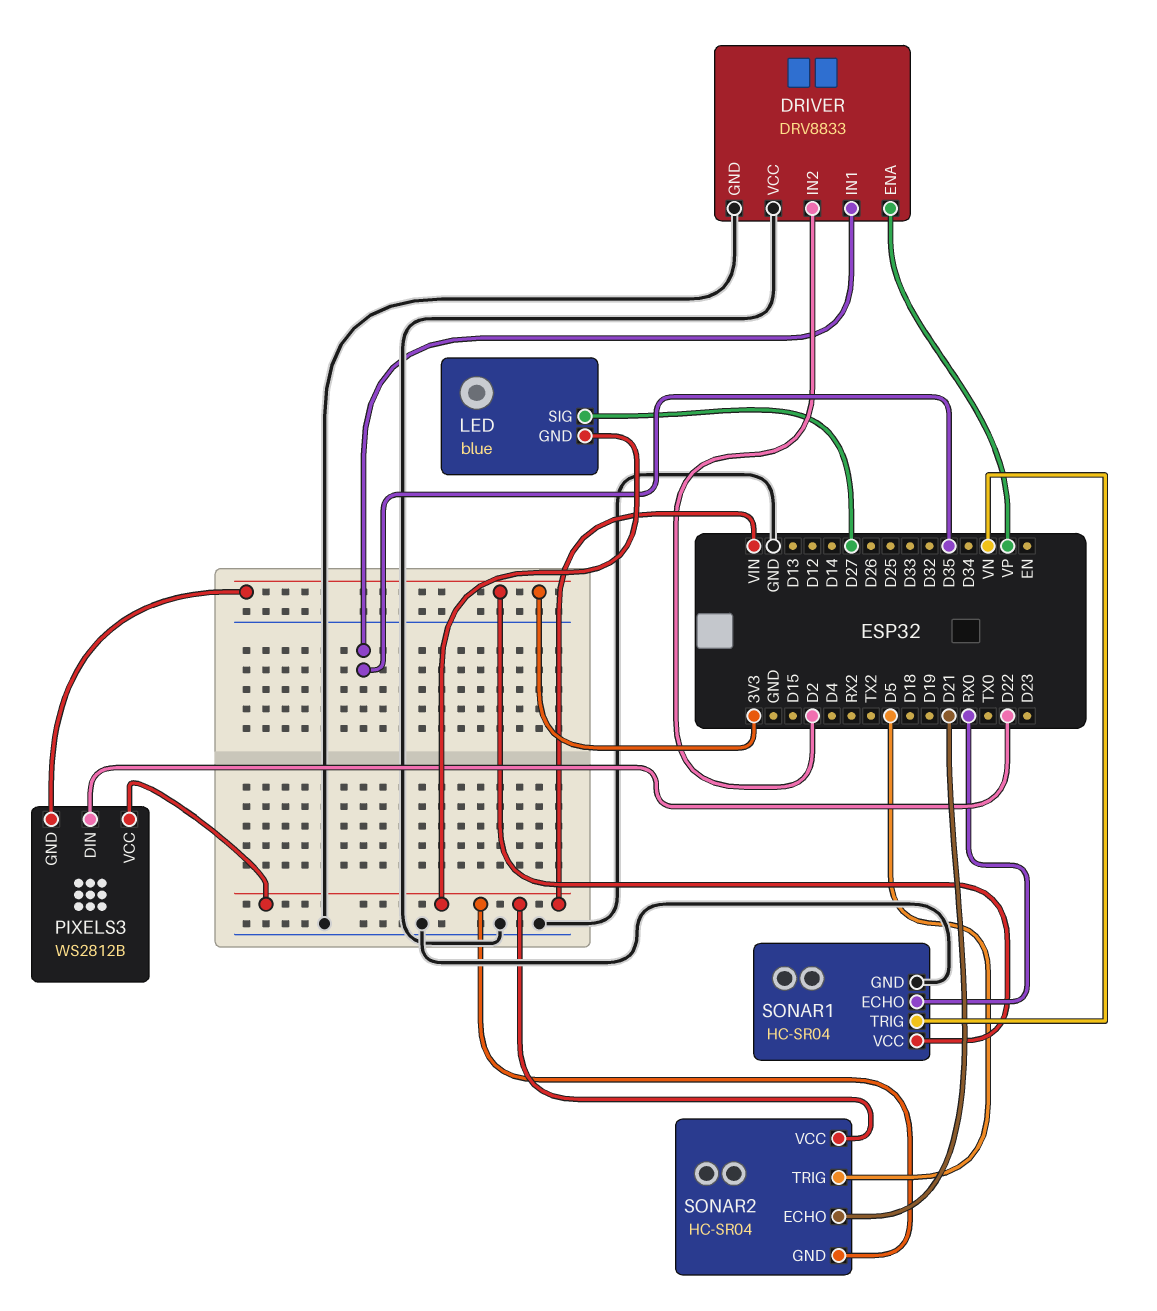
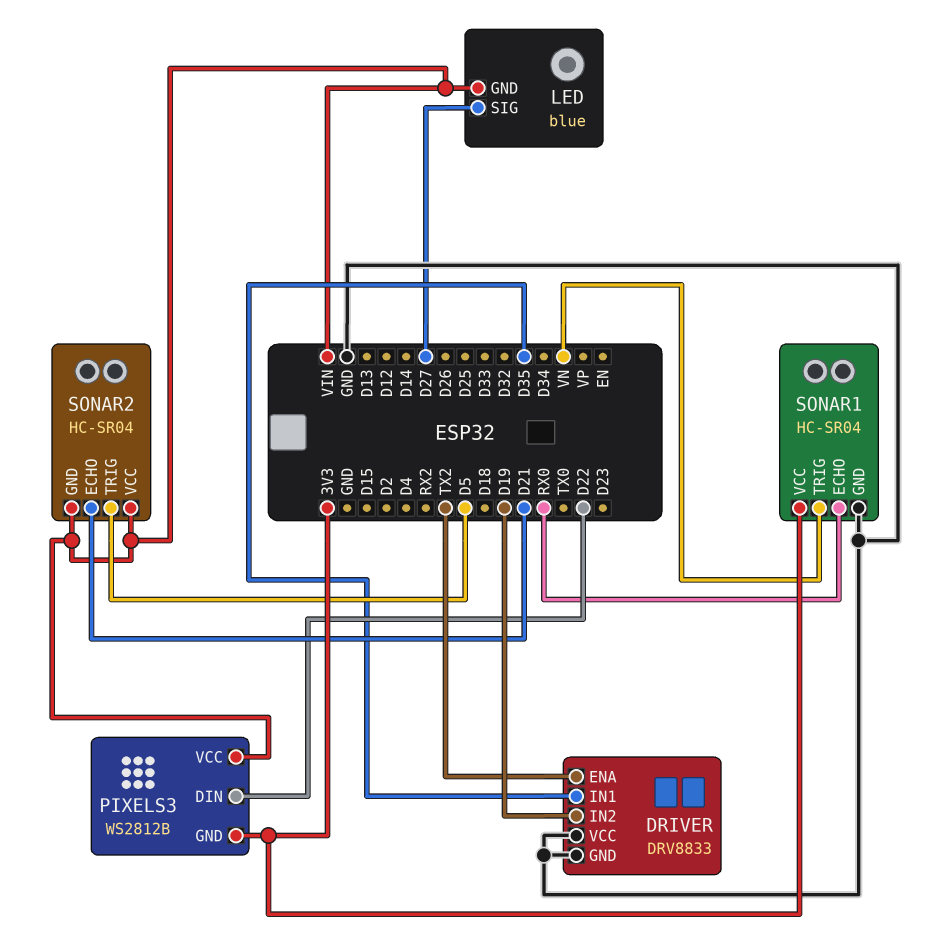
DRIVER pin ENA: VP -> TX2
DRIVER pin IN2: D2 -> D19

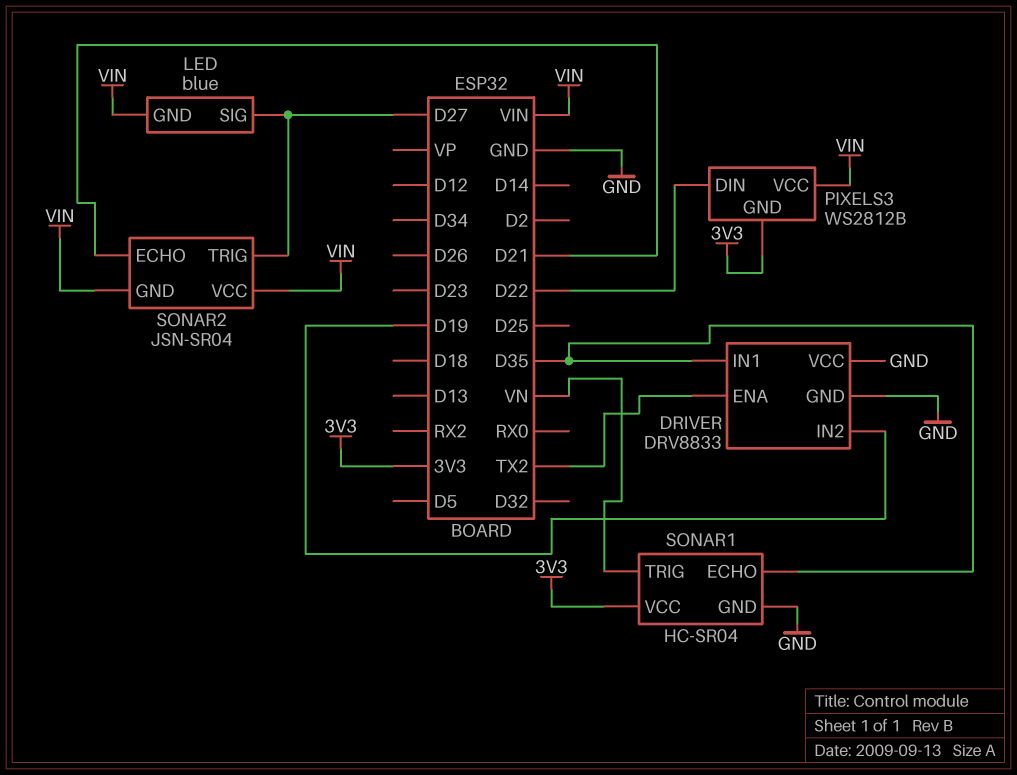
SONAR1 pin ECHO: RX0 -> D35
SONAR2: HC-SR04 -> JSN-SR04
SONAR2 pin TRIG: D5 -> D27

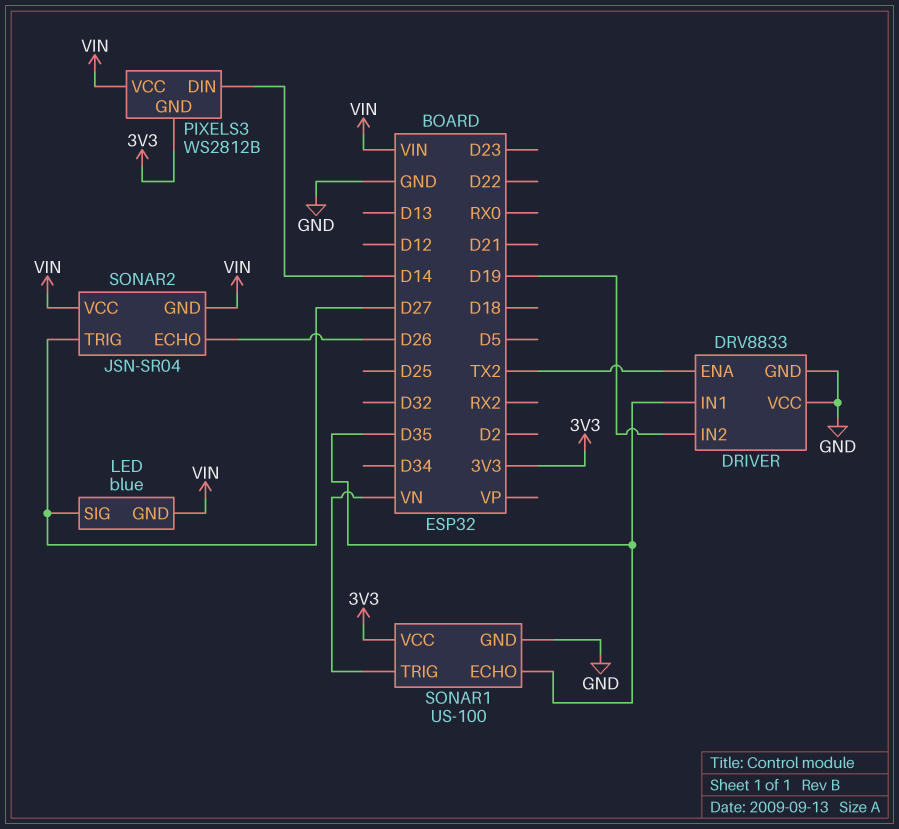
PIXELS3 pin DIN: D22 -> D14
SONAR1: HC-SR04 -> US-100
SONAR2 pin ECHO: D21 -> D26

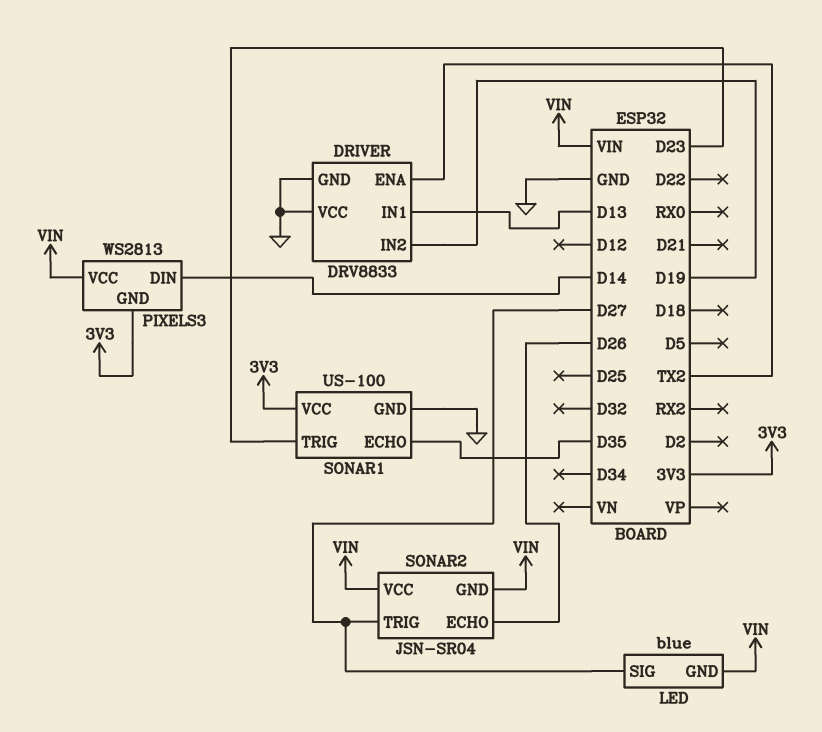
DRIVER pin IN1: D35 -> D13
PIXELS3: WS2812B -> WS2813
SONAR1 pin TRIG: VN -> D23

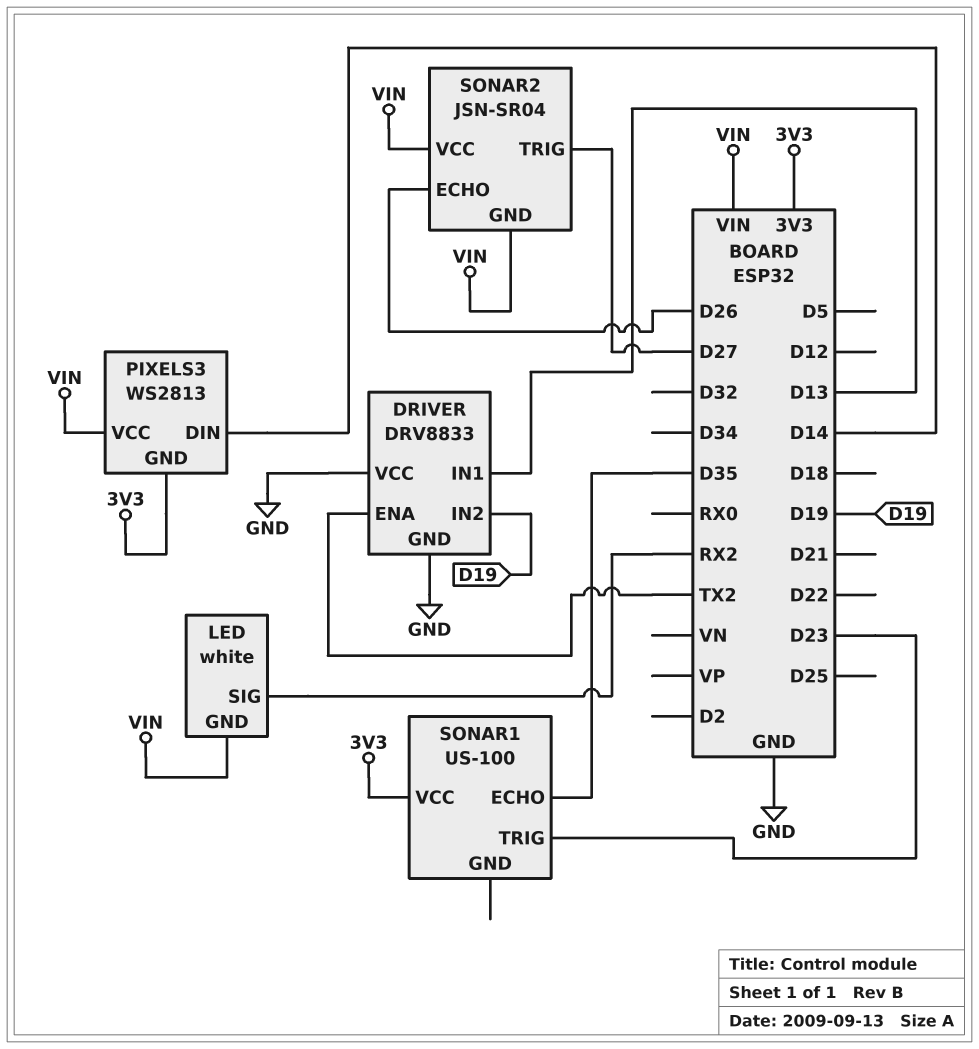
LED: blue -> white
LED pin SIG: D27 -> RX2
SONAR1 pin GND: GND -> none

